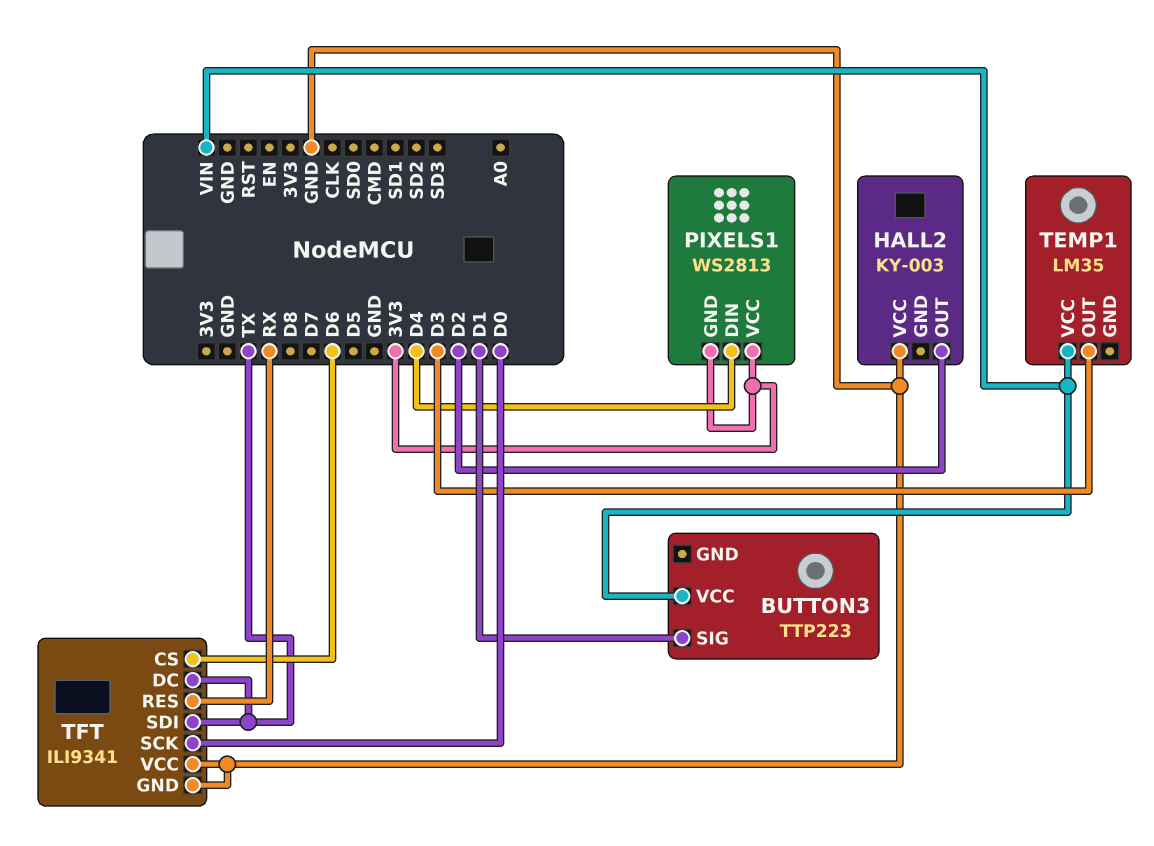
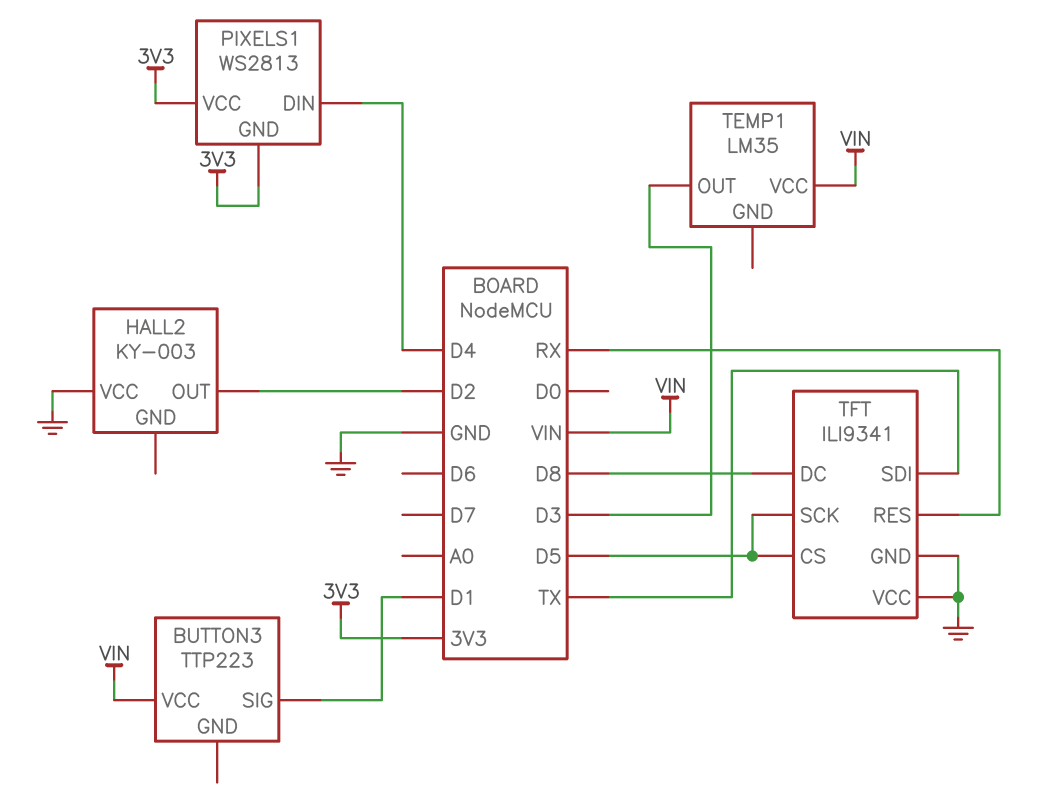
TFT pin CS: D6 -> D5
TFT pin DC: TX -> D8
TFT pin SCK: D0 -> D5

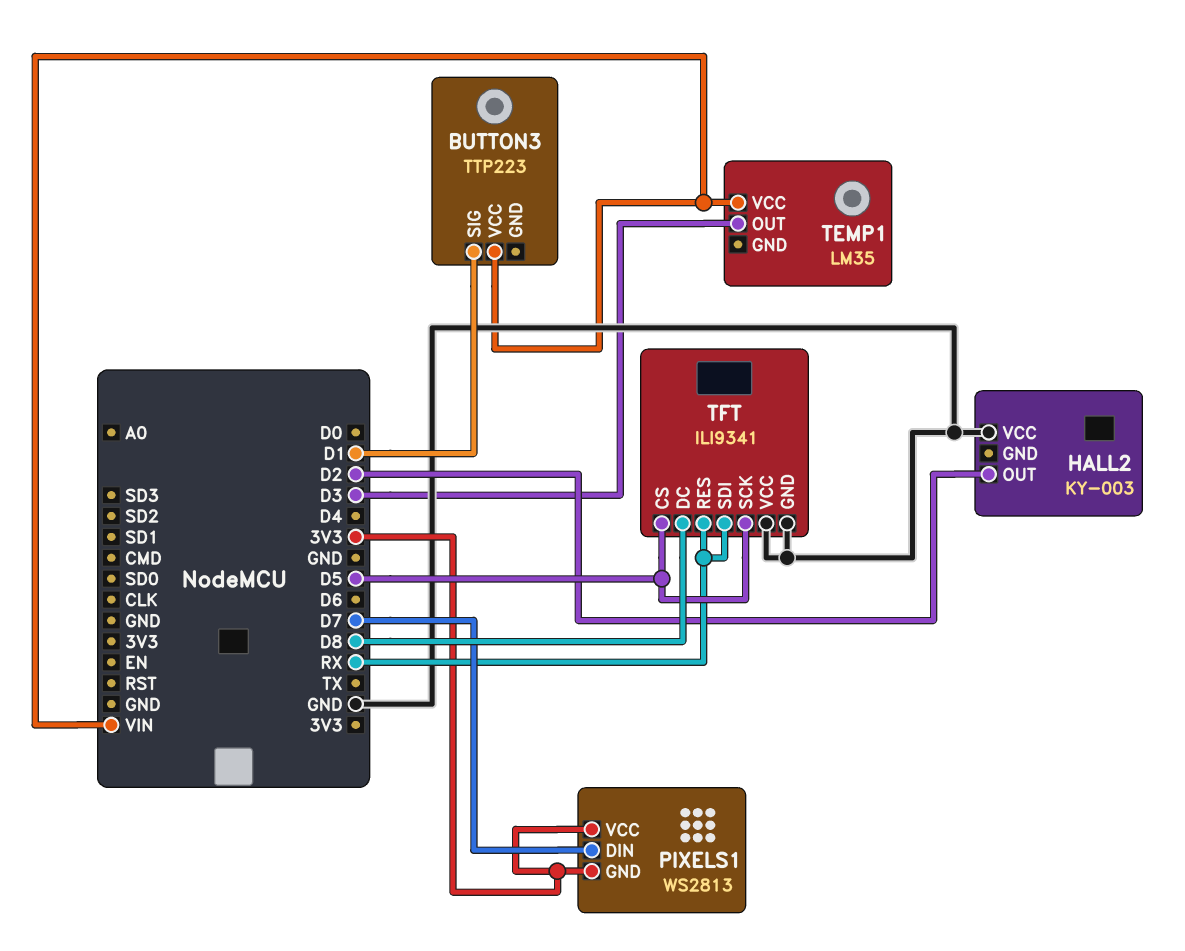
PIXELS1 pin DIN: D4 -> D7
TFT pin SDI: TX -> RX

